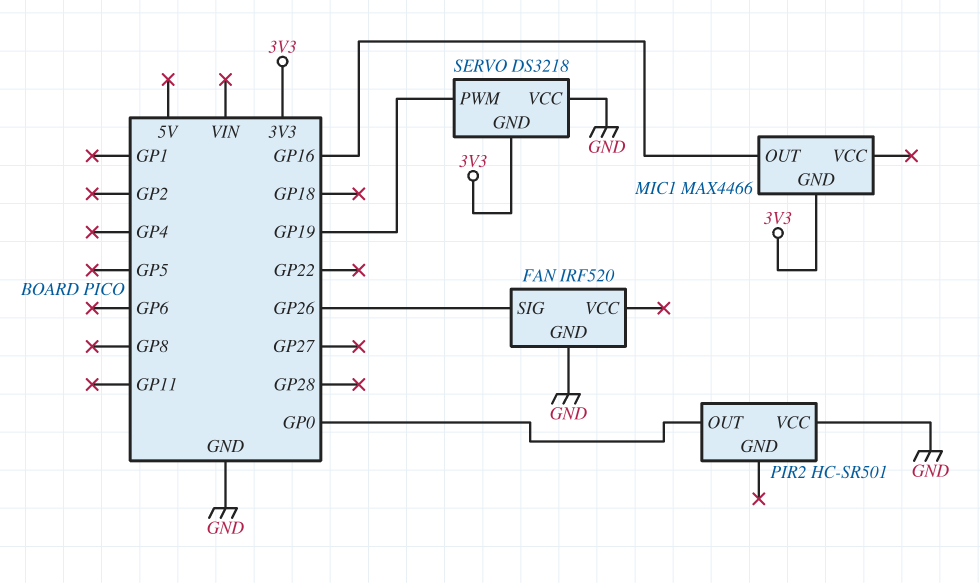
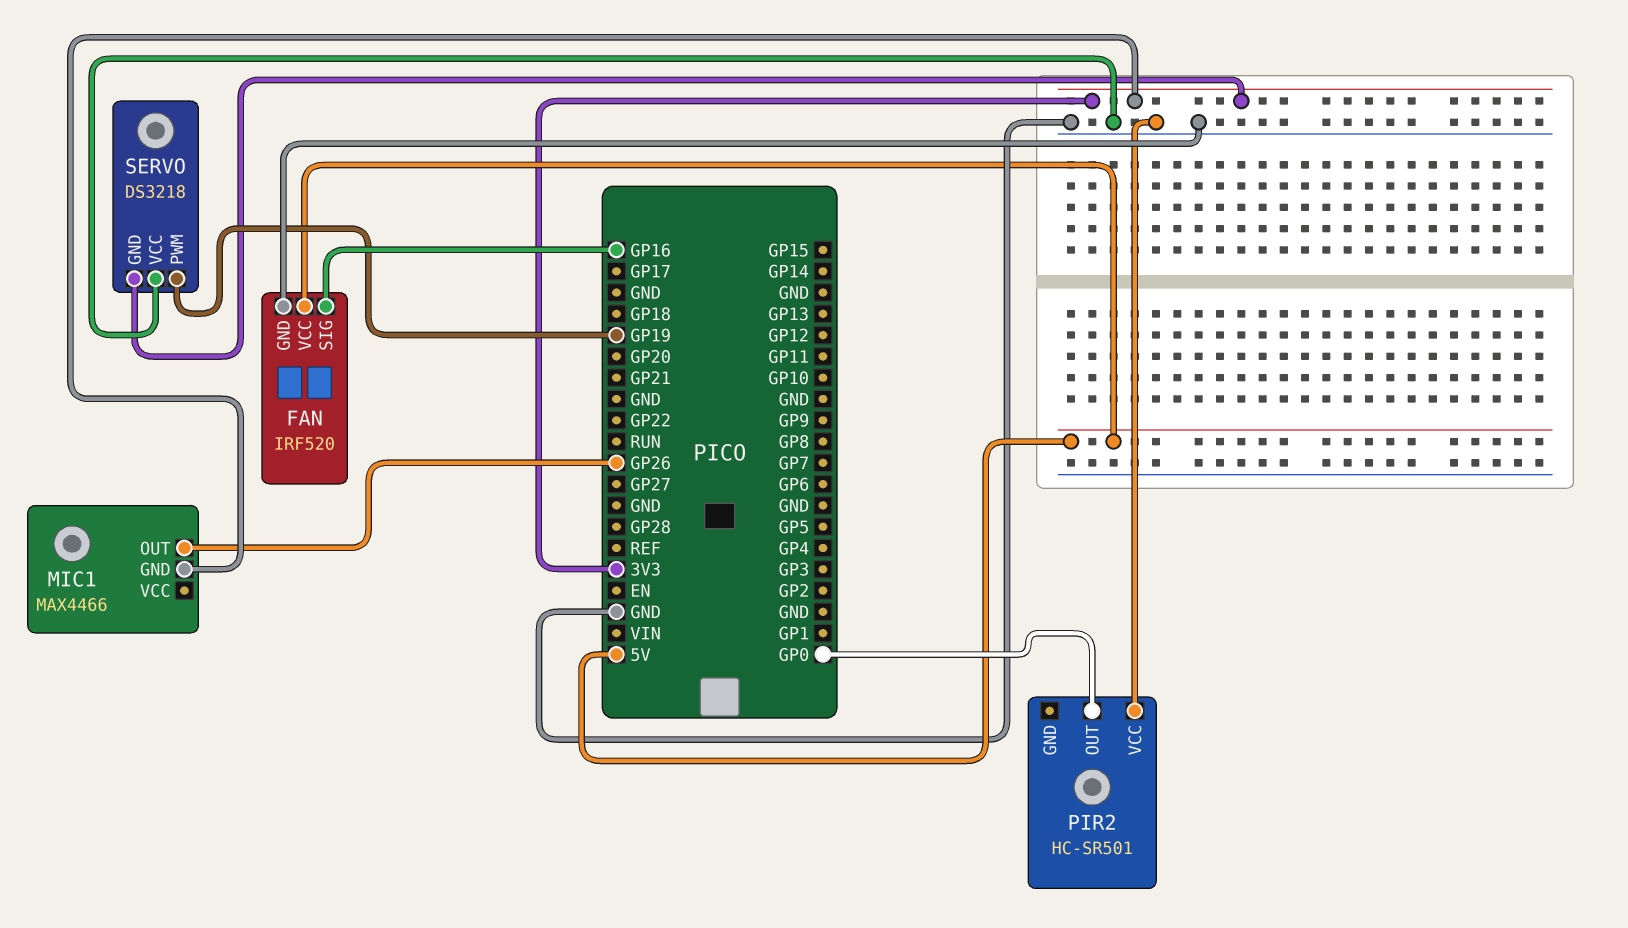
FAN pin SIG: GP26 -> GP16
FAN pin VCC: none -> 5V
MIC1 pin OUT: GP16 -> GP26

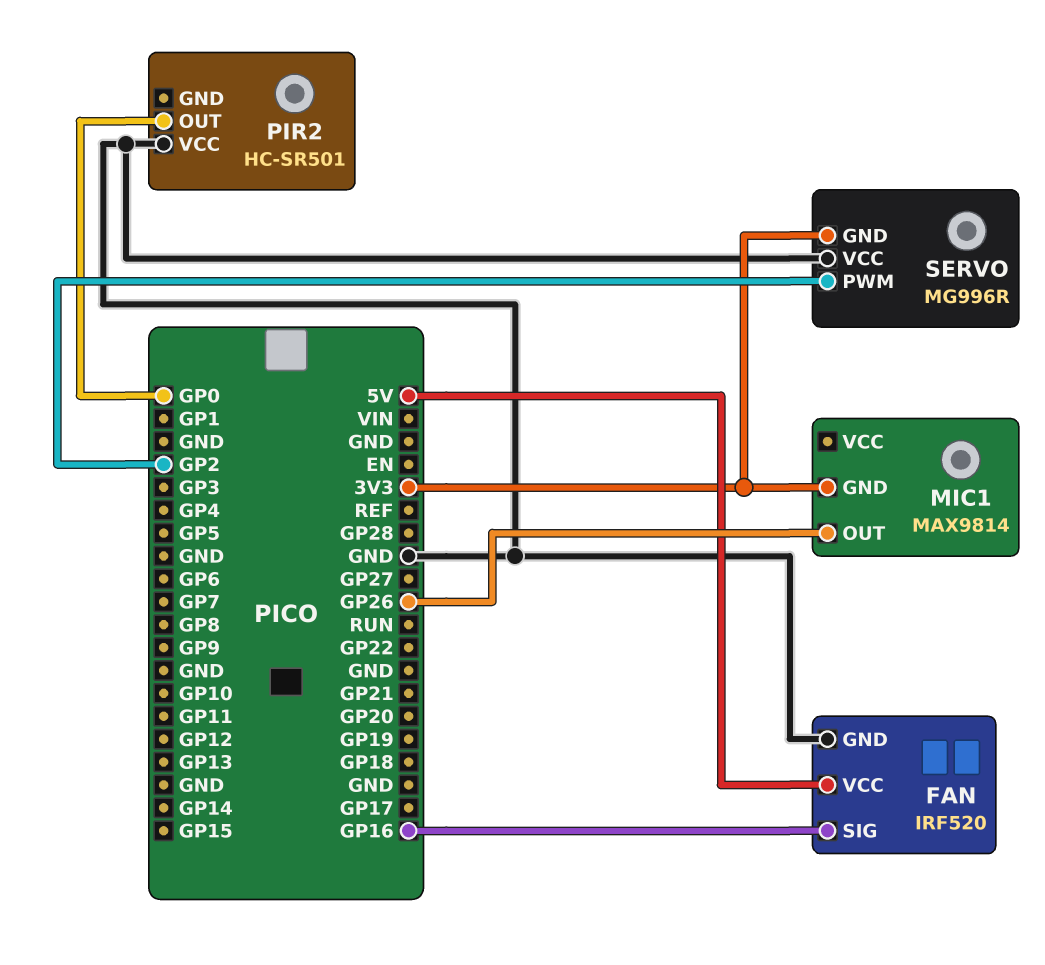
MIC1: MAX4466 -> MAX9814
SERVO: DS3218 -> MG996R
SERVO pin PWM: GP19 -> GP2

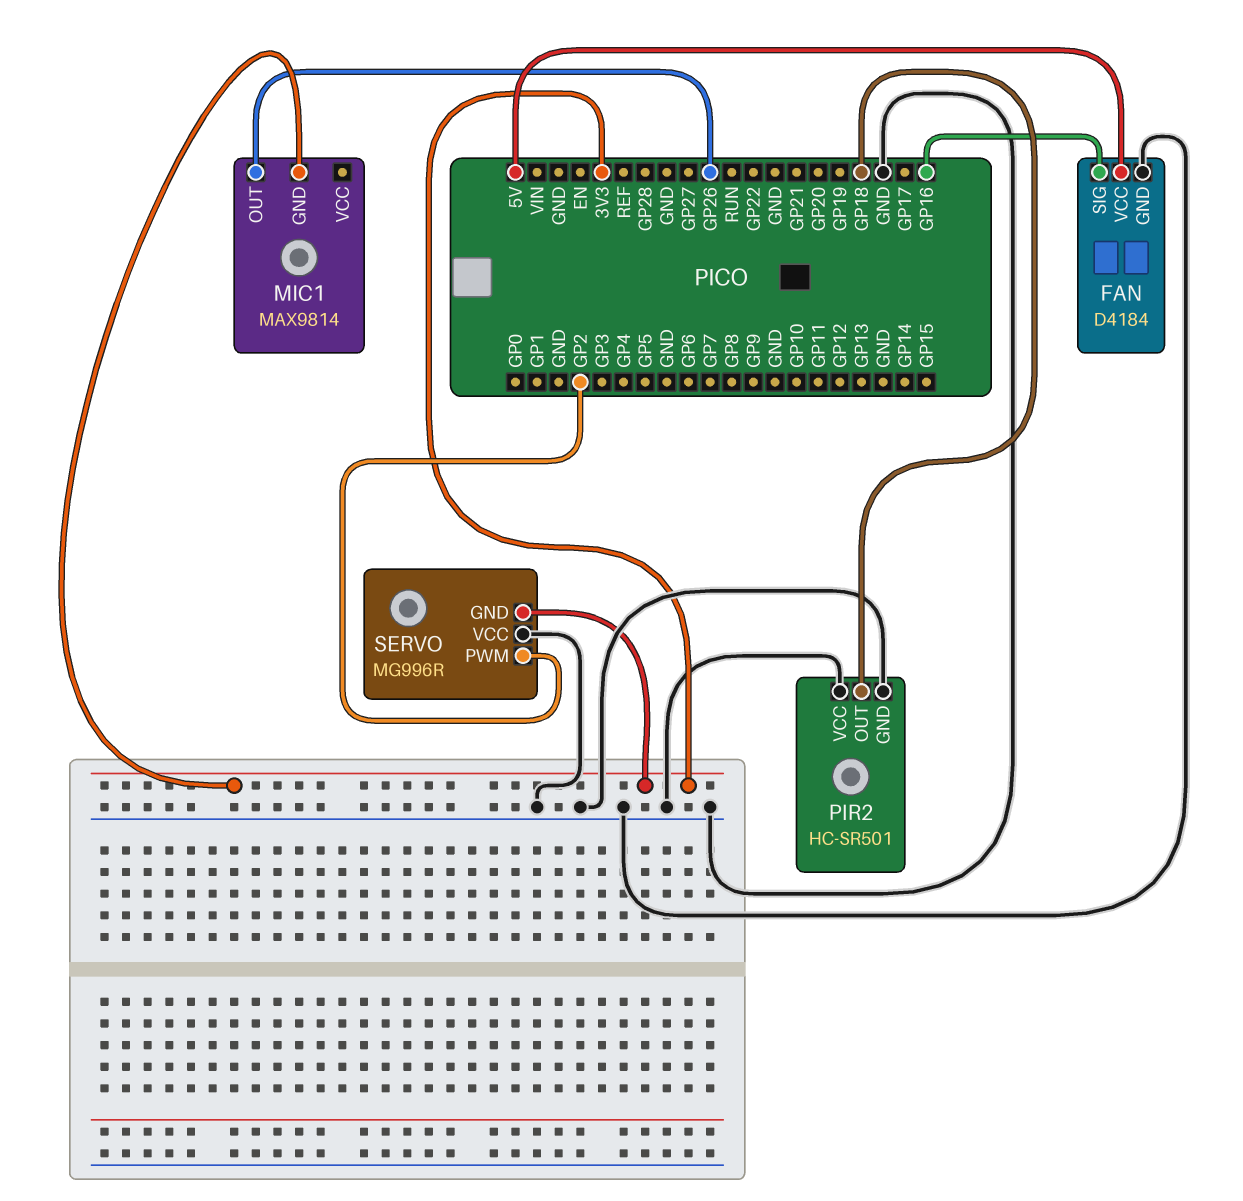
FAN: IRF520 -> D4184
PIR2 pin GND: none -> GND
PIR2 pin OUT: GP0 -> GP18

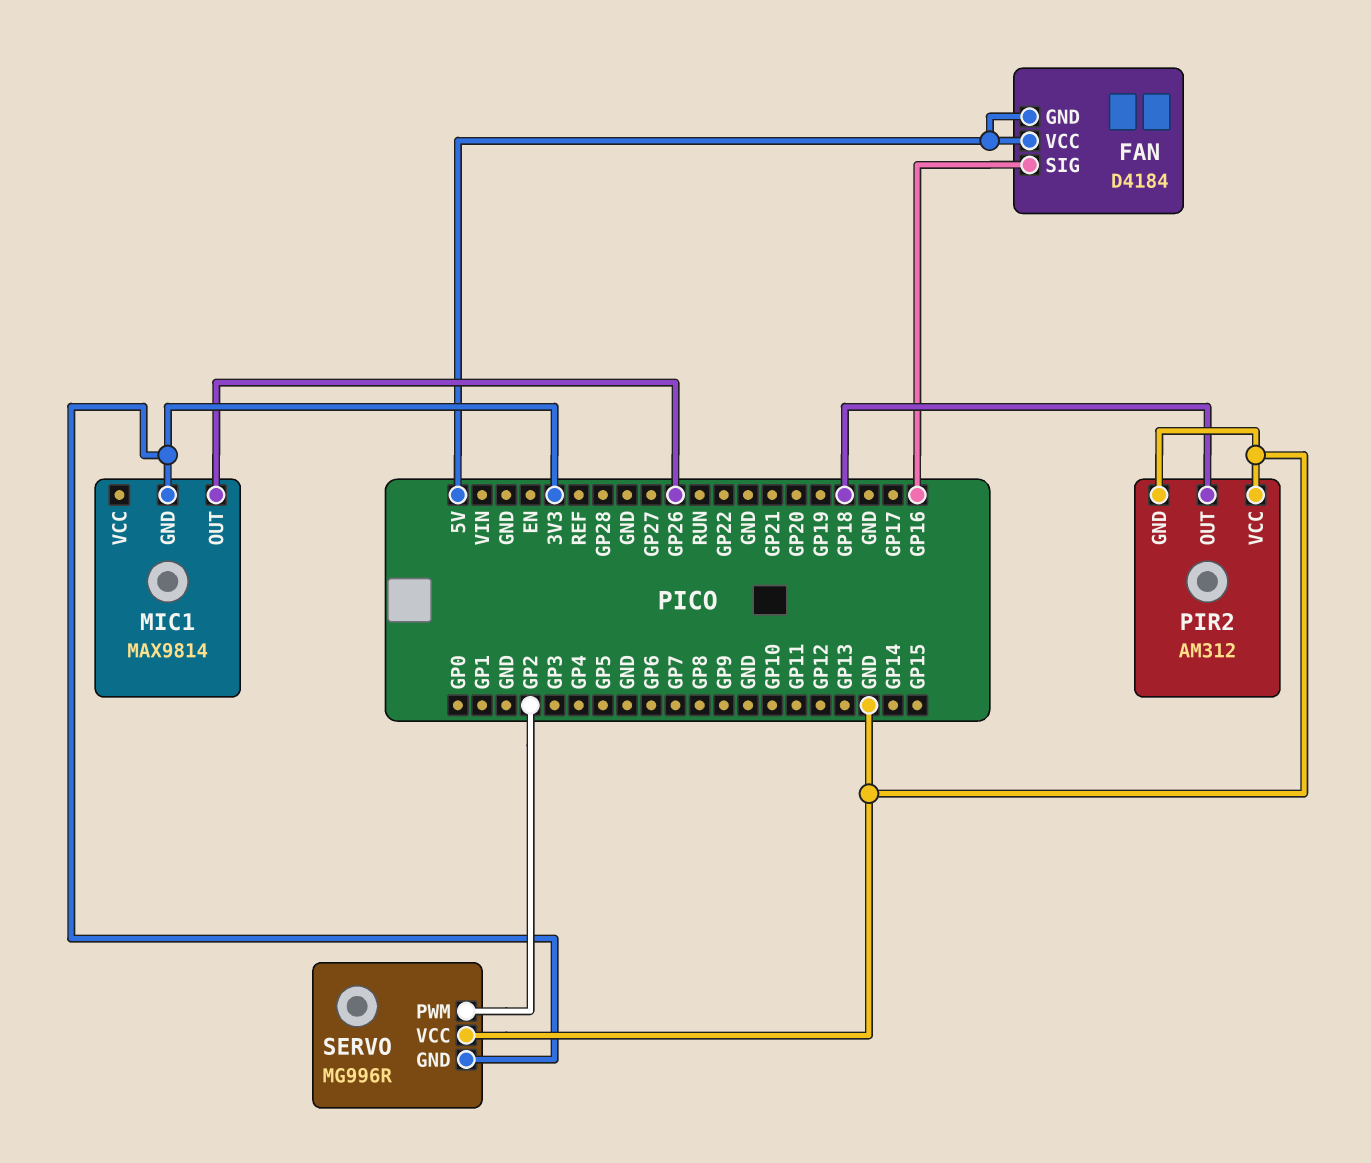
FAN pin GND: GND -> 5V
PIR2: HC-SR501 -> AM312

